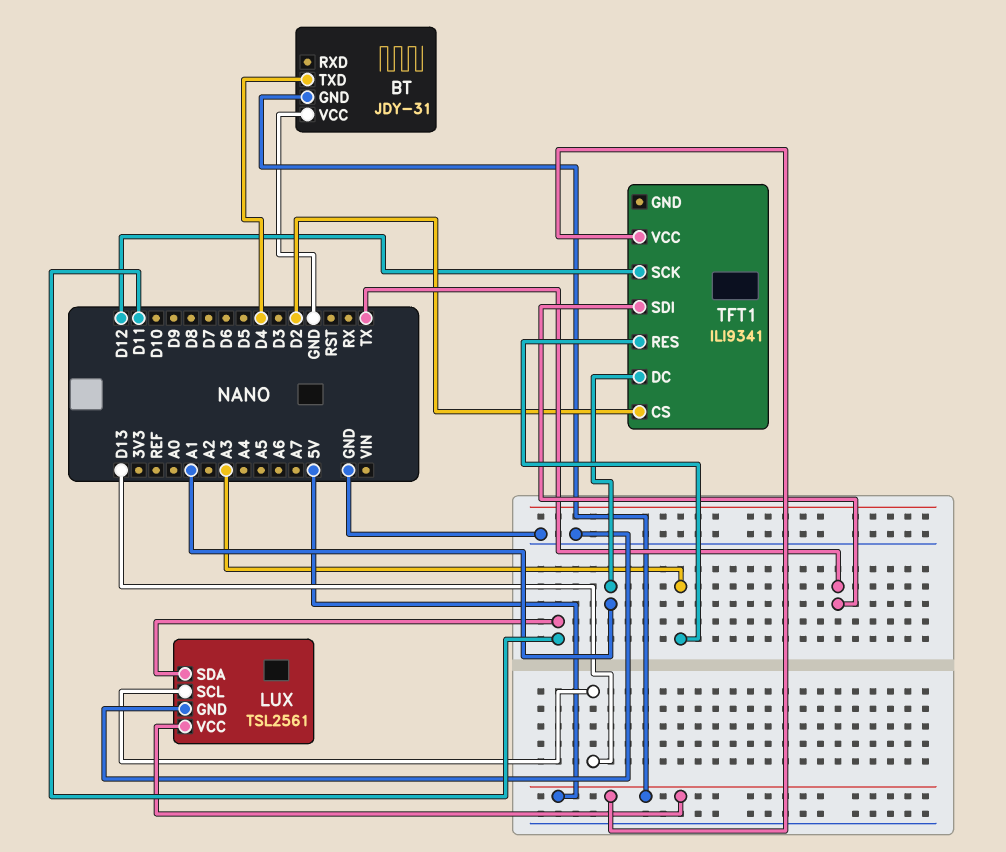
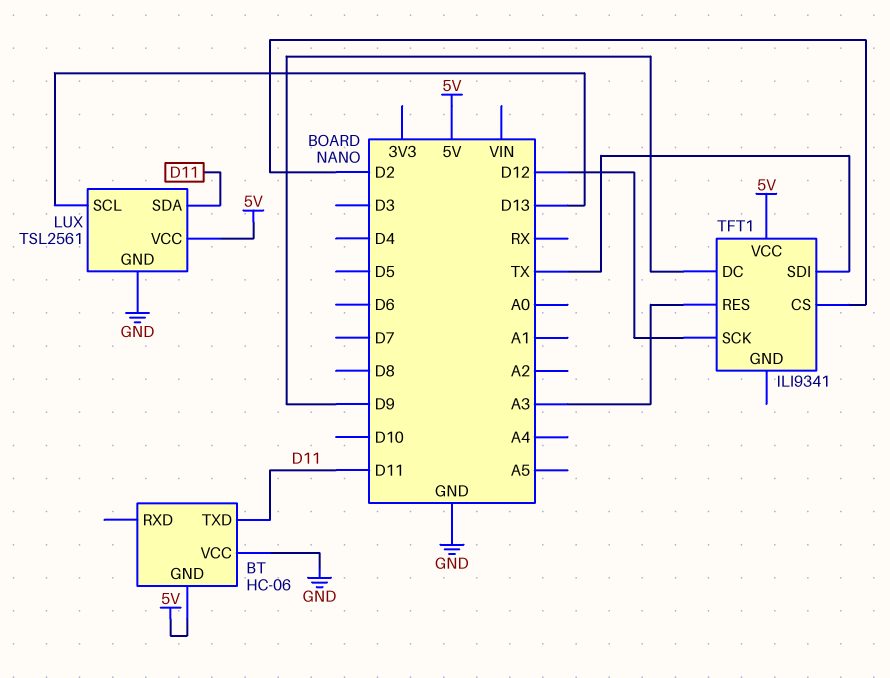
BT: JDY-31 -> HC-06
BT pin TXD: D4 -> D11
TFT1 pin DC: A1 -> D9

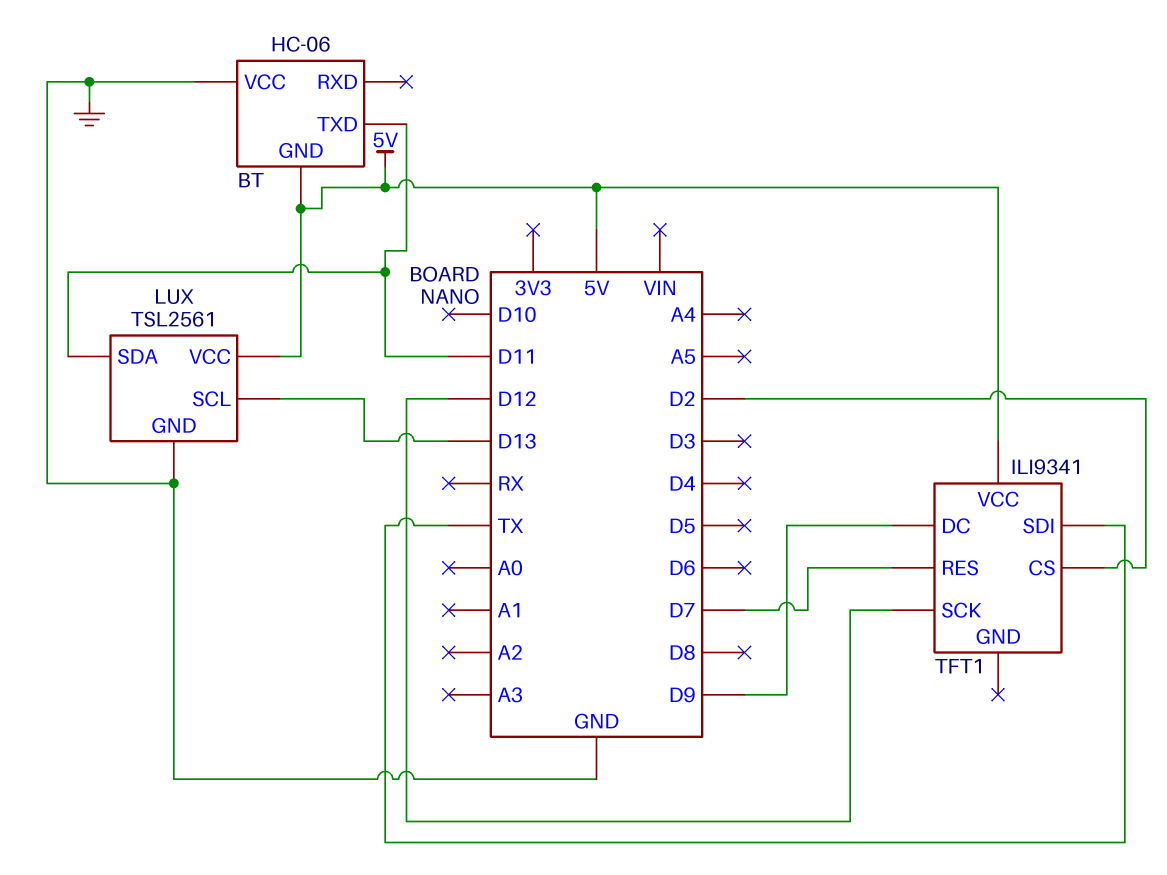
TFT1 pin RES: A3 -> D7

